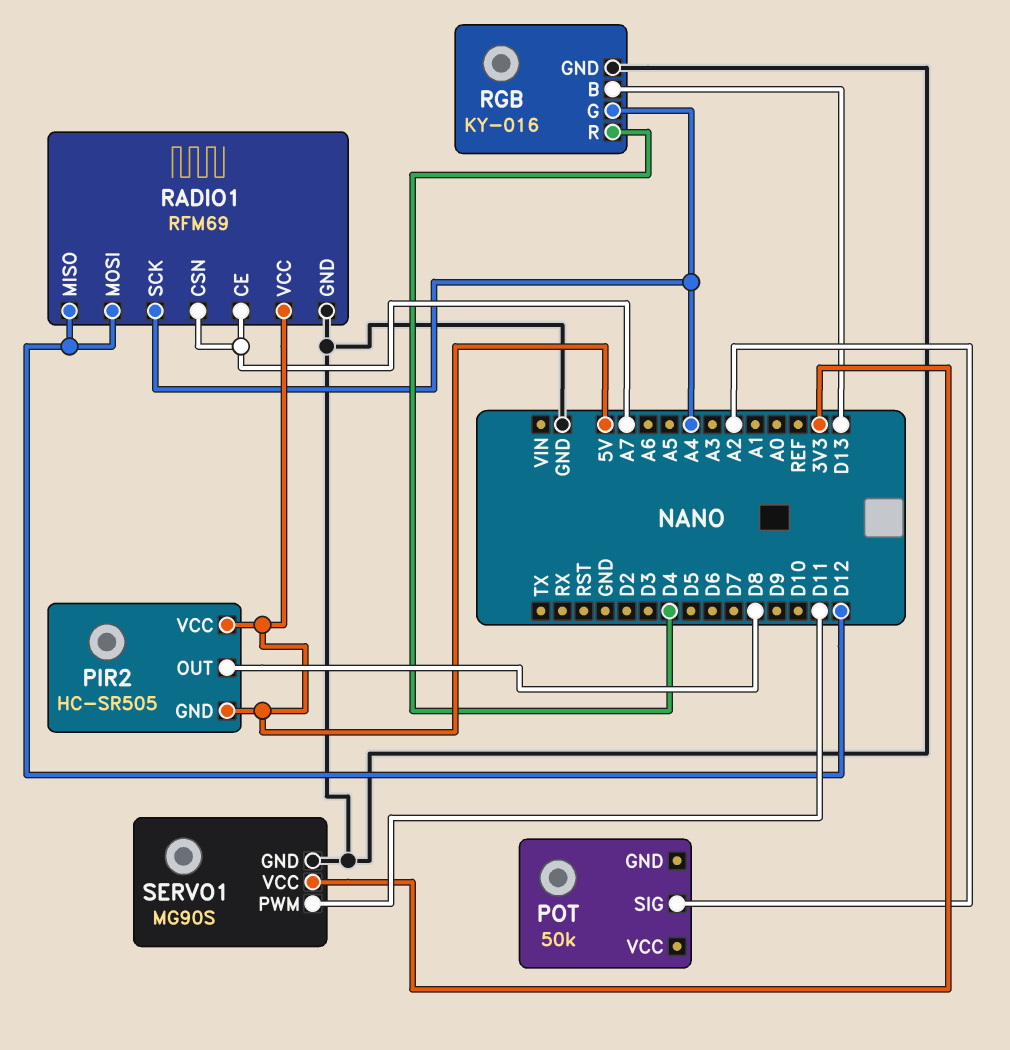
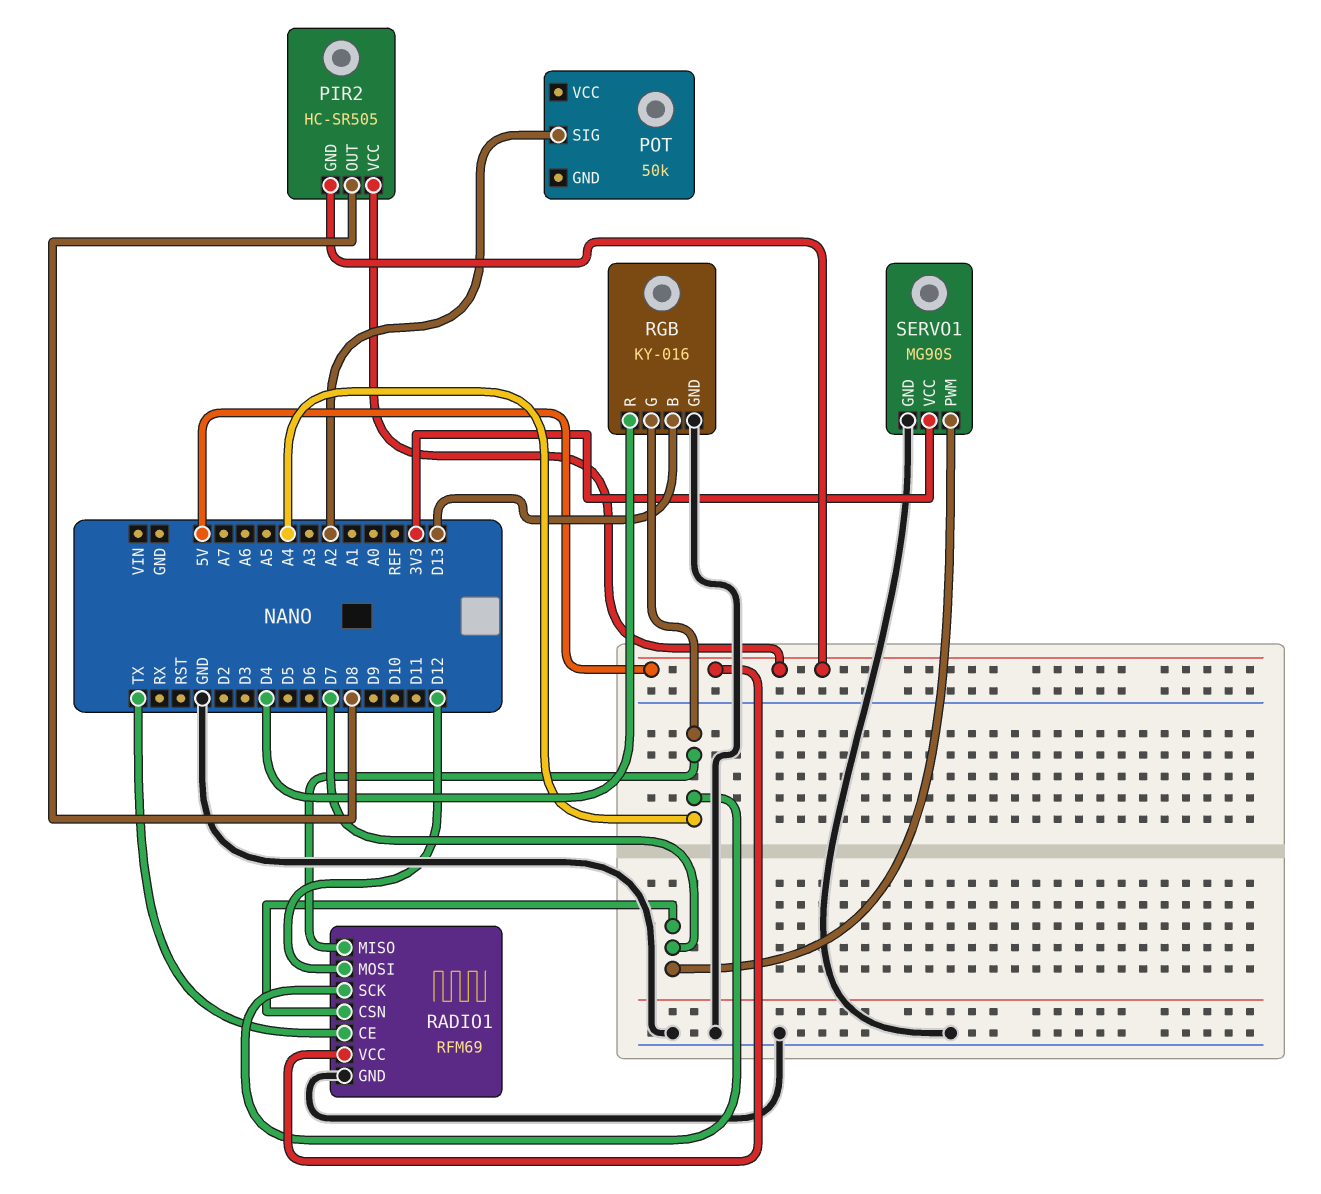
RADIO1 pin CE: A7 -> TX
RADIO1 pin CSN: A7 -> D7
RADIO1 pin MISO: D12 -> A4
SERVO1 pin PWM: D11 -> D7

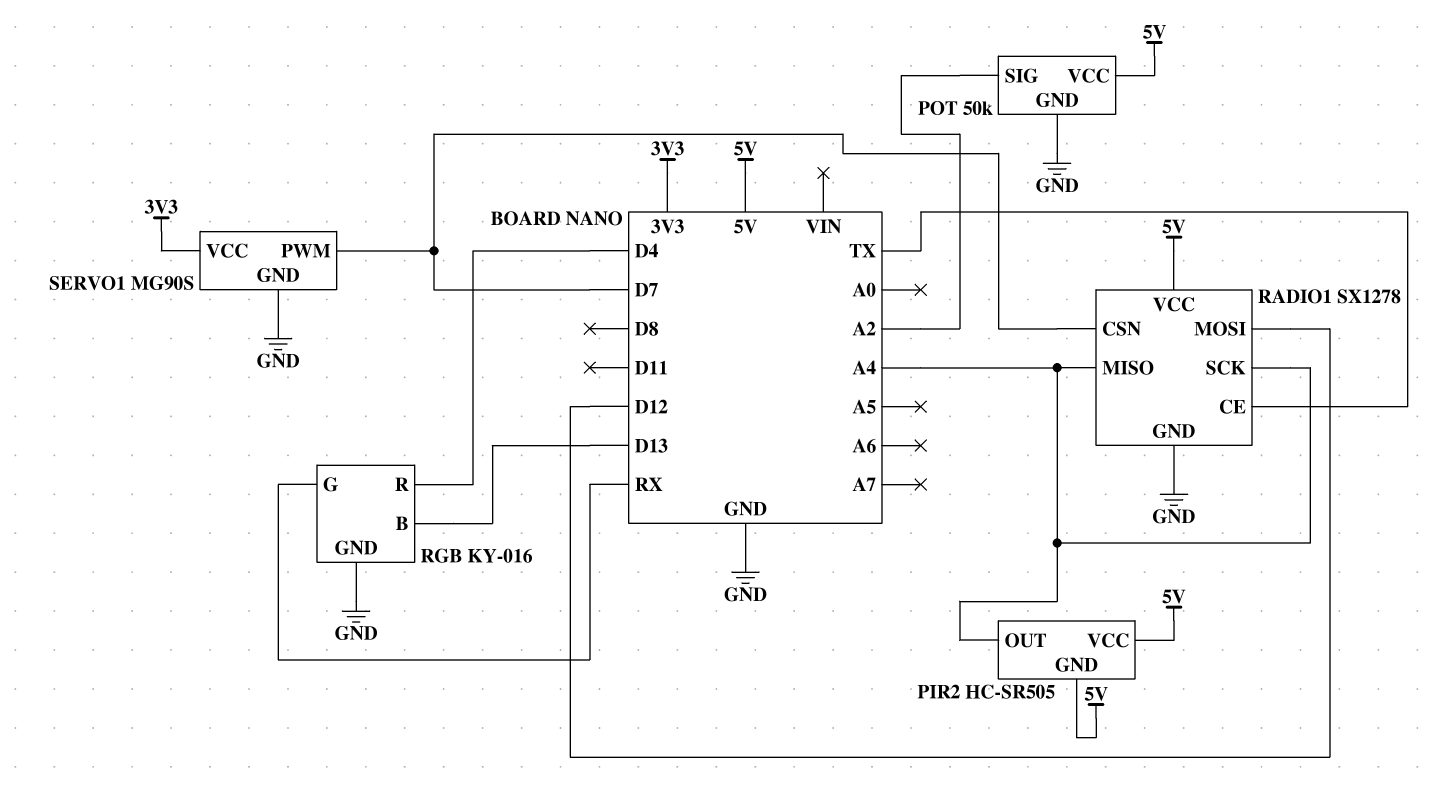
PIR2 pin OUT: D8 -> A4
POT pin GND: none -> GND
POT pin VCC: none -> 5V
RADIO1: RFM69 -> SX1278
RGB pin G: A4 -> RX

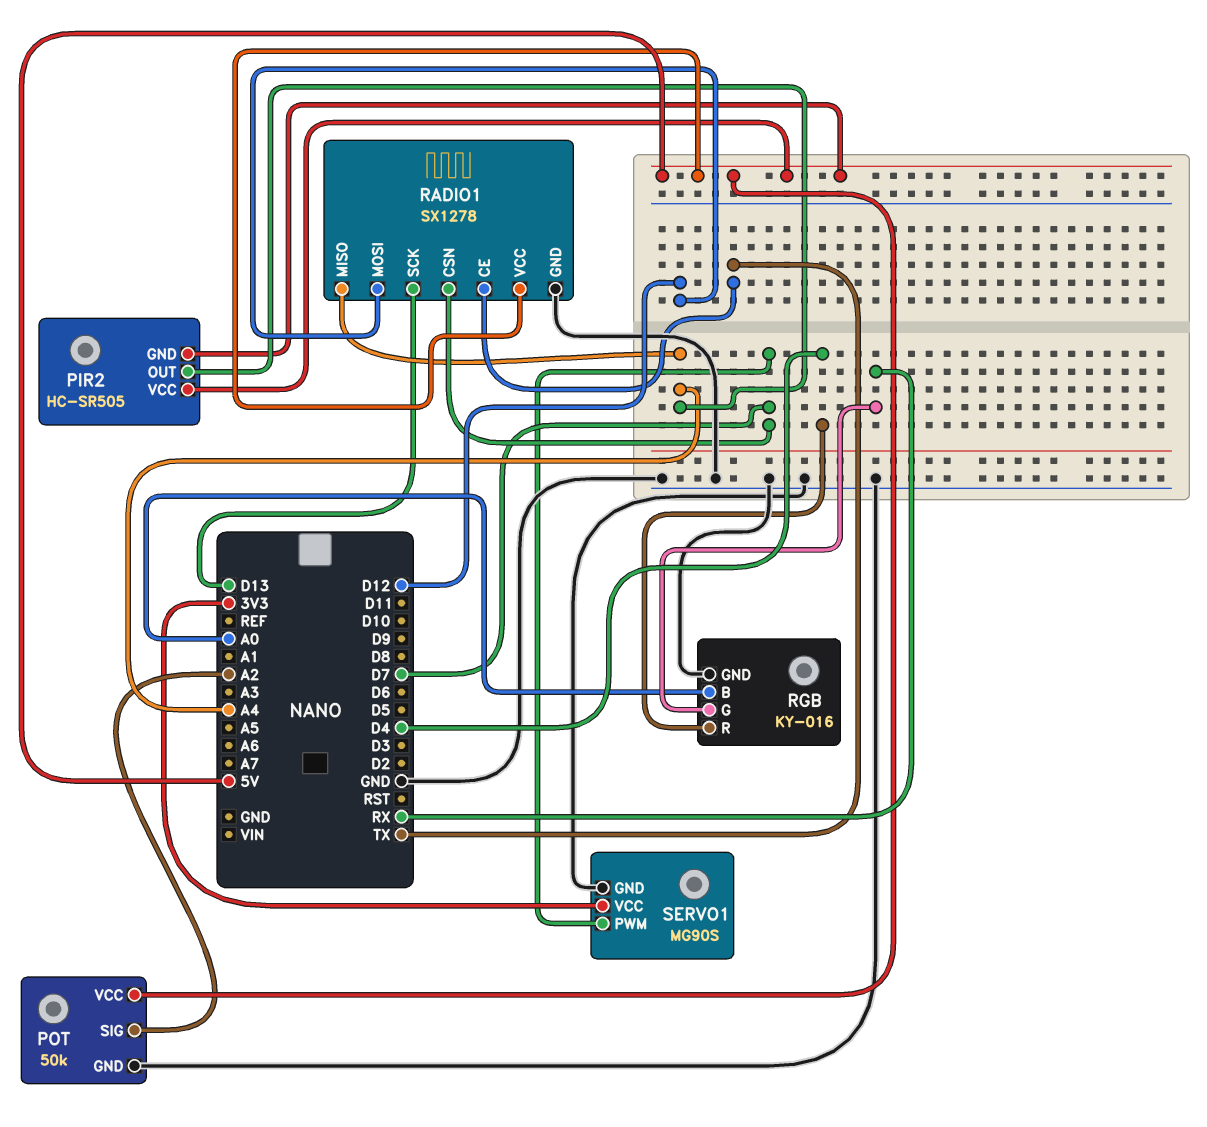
RADIO1 pin SCK: A4 -> D13
RGB pin B: D13 -> A0

